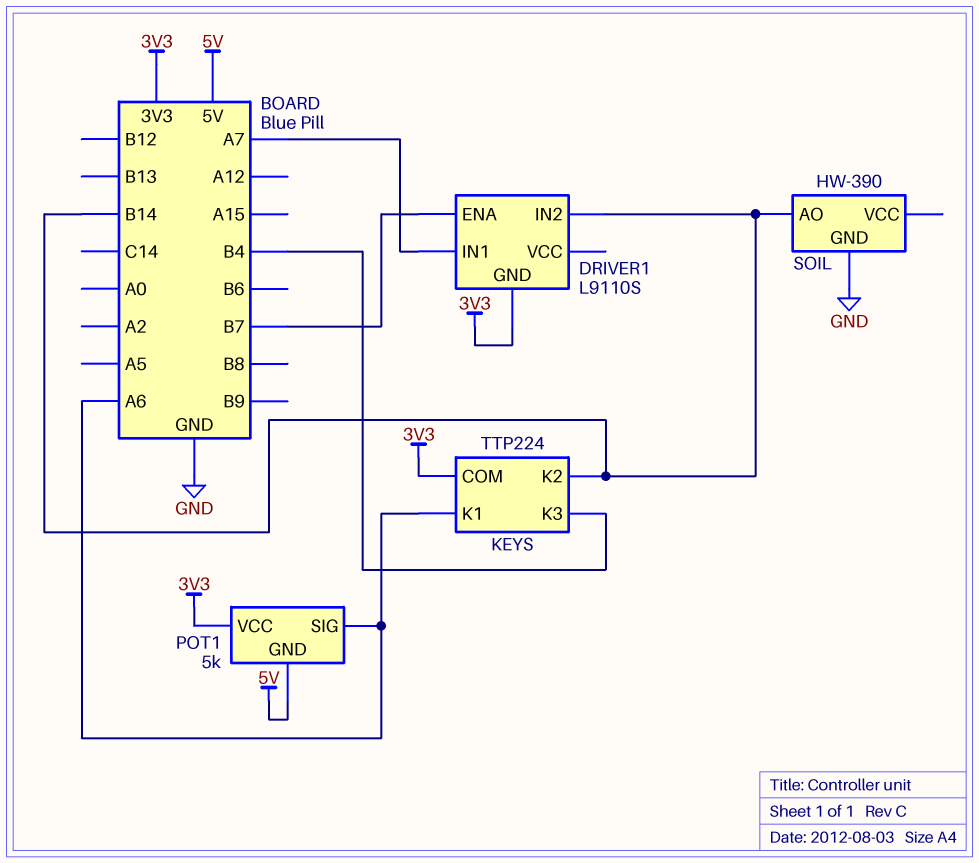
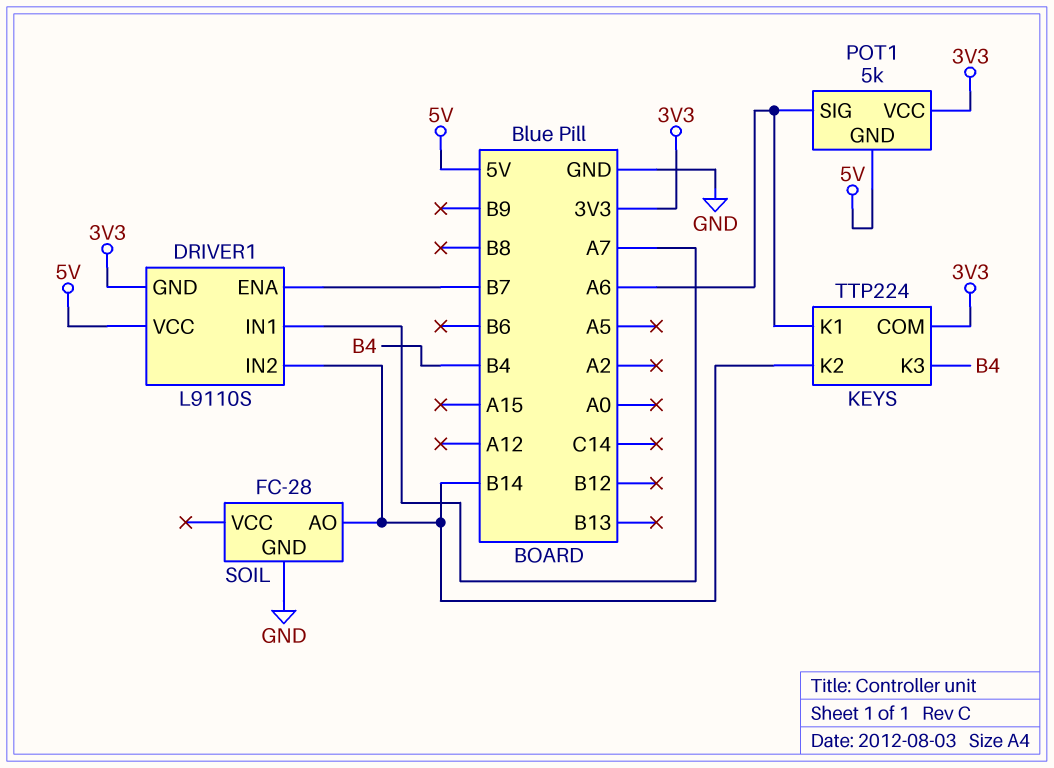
DRIVER1 pin VCC: none -> 5V
SOIL: HW-390 -> FC-28

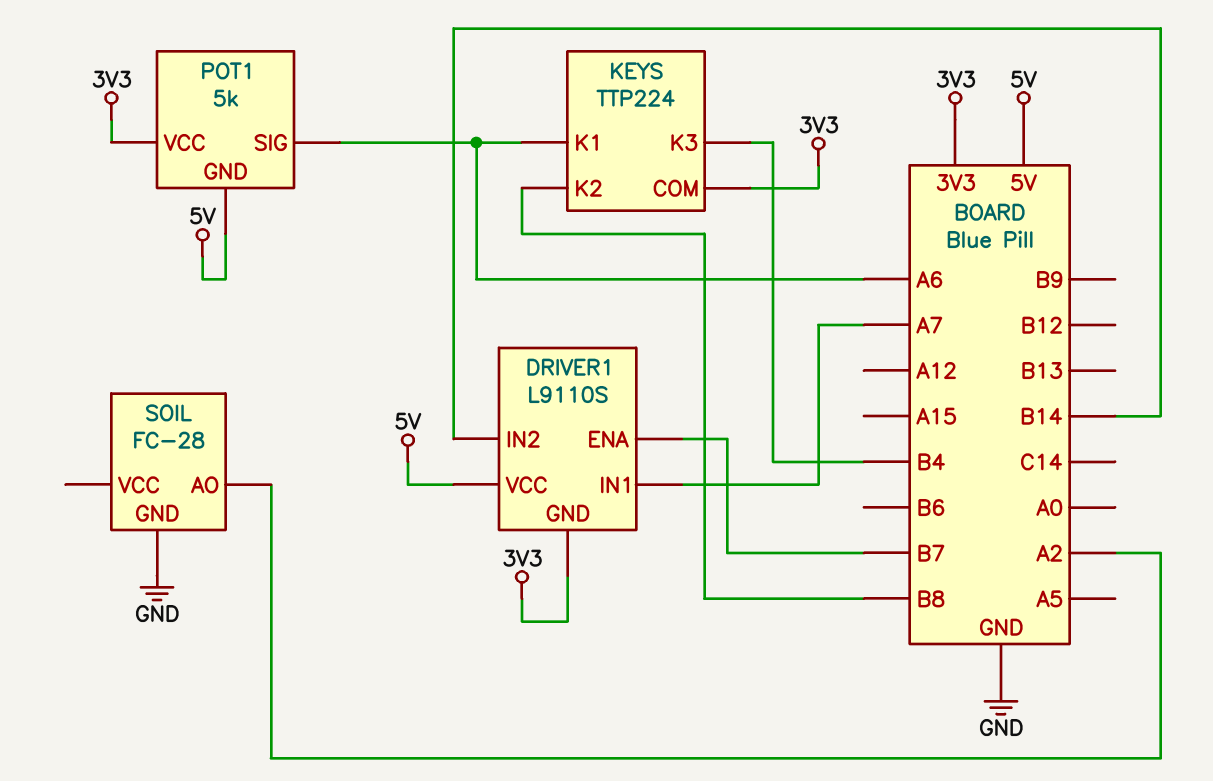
KEYS pin K2: B14 -> B8
SOIL pin AO: B14 -> A2

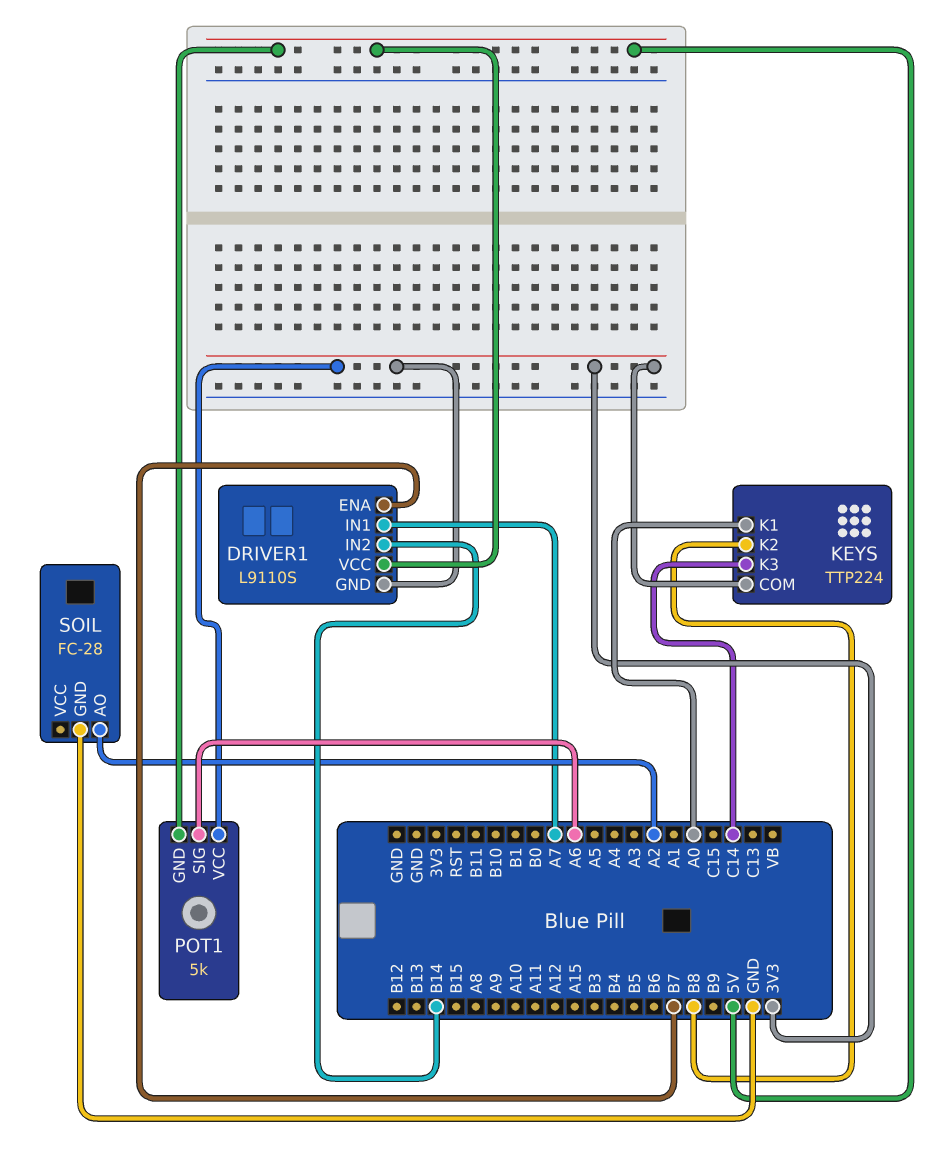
KEYS pin K1: A6 -> A0
KEYS pin K3: B4 -> C14

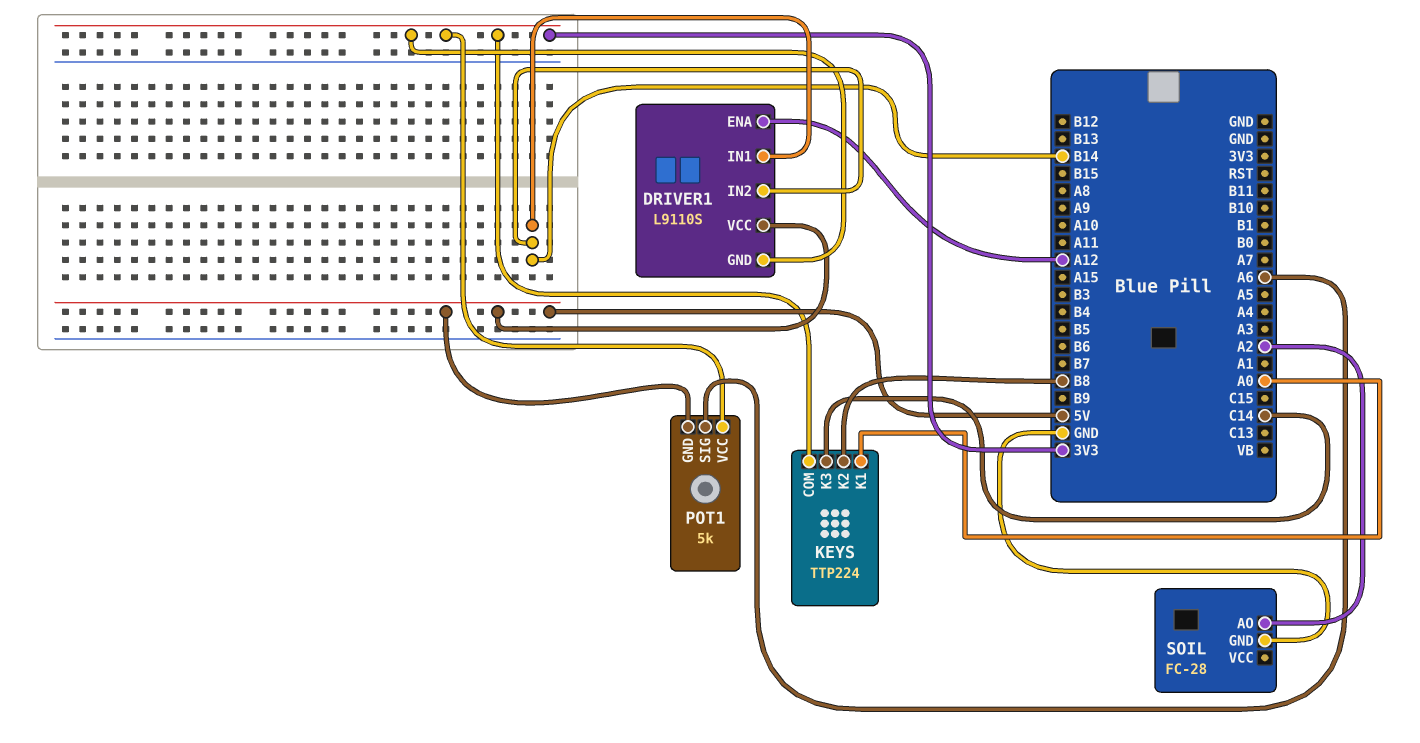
DRIVER1 pin ENA: B7 -> A12
DRIVER1 pin IN1: A7 -> B14

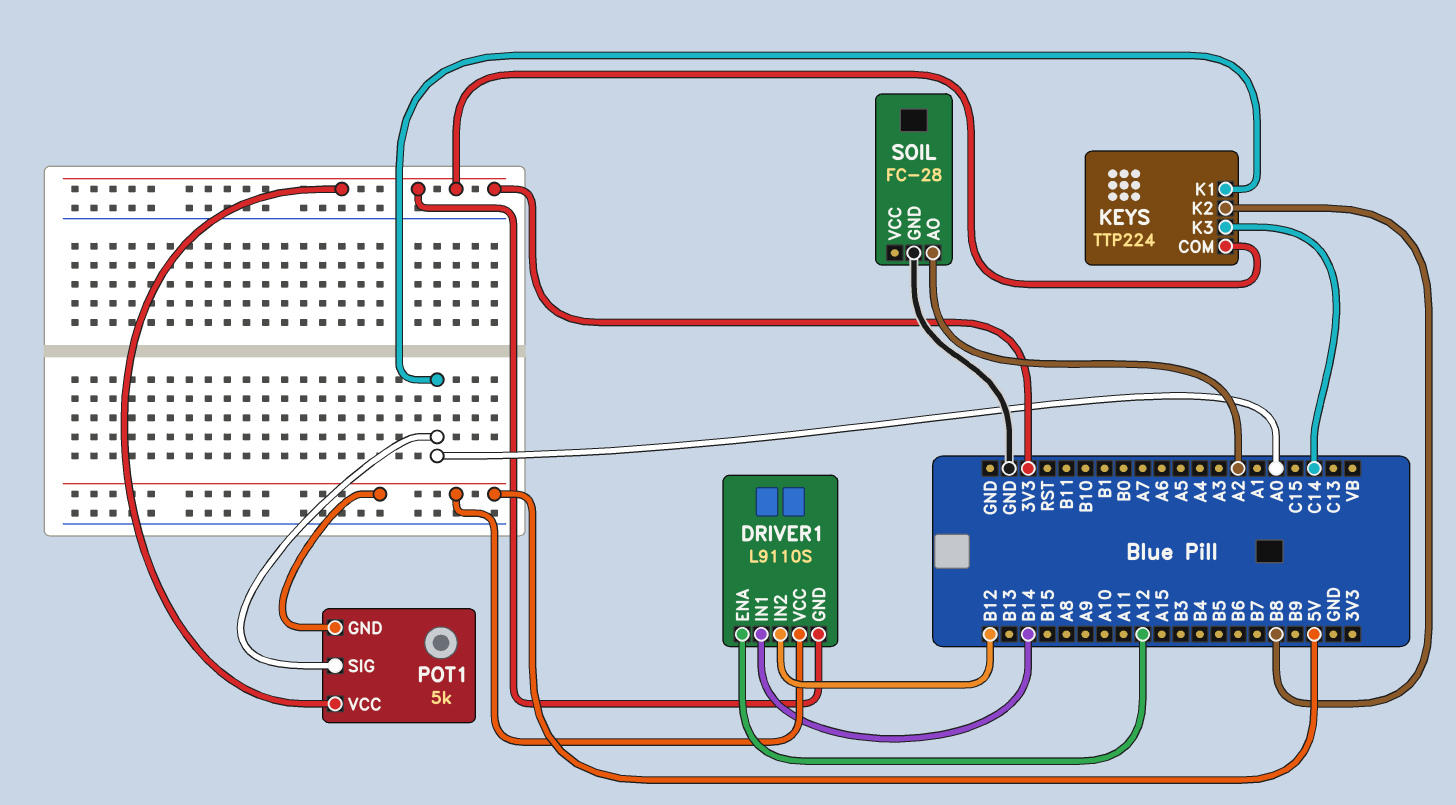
DRIVER1 pin IN2: B14 -> B12
POT1 pin SIG: A6 -> A0

